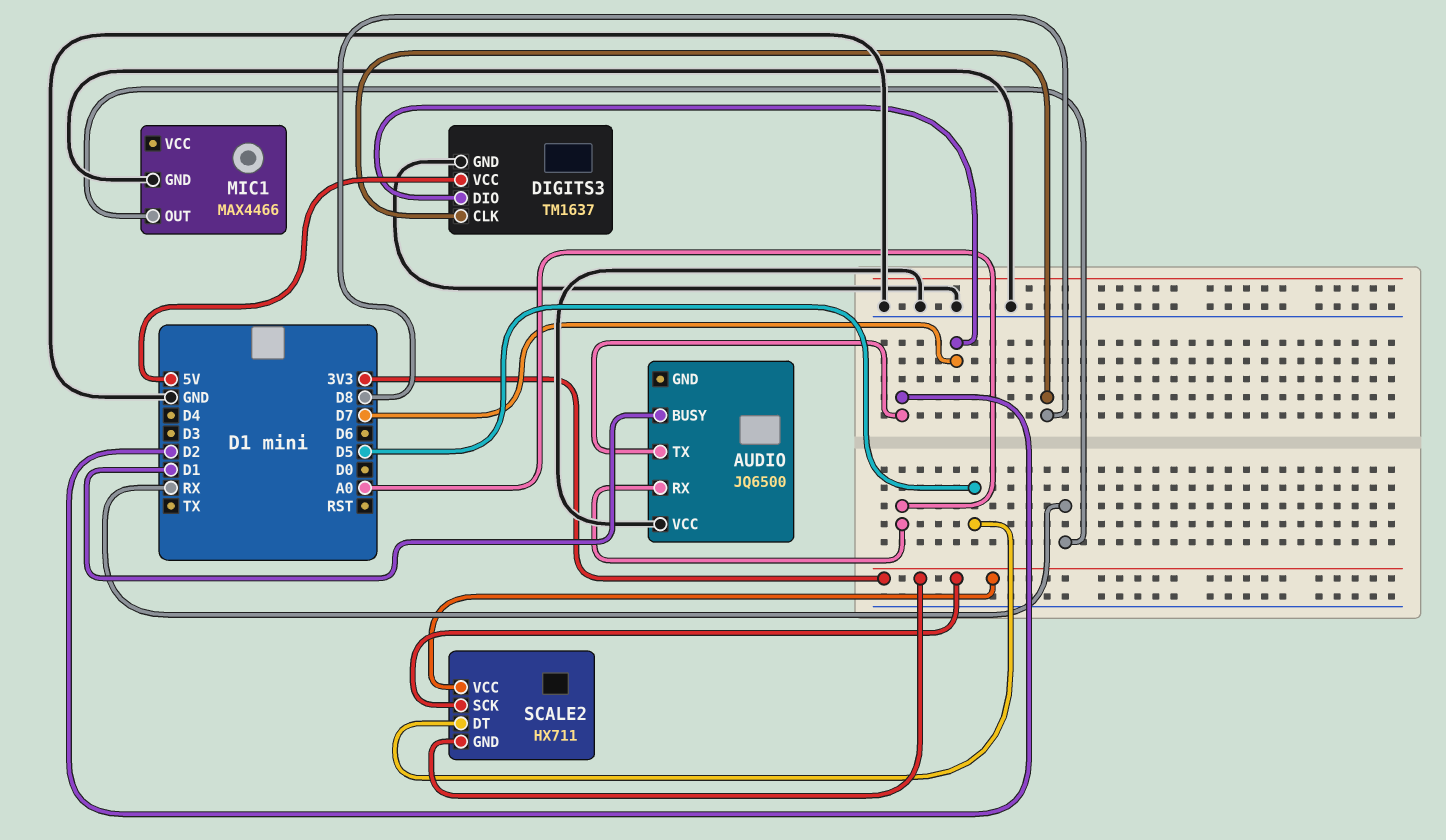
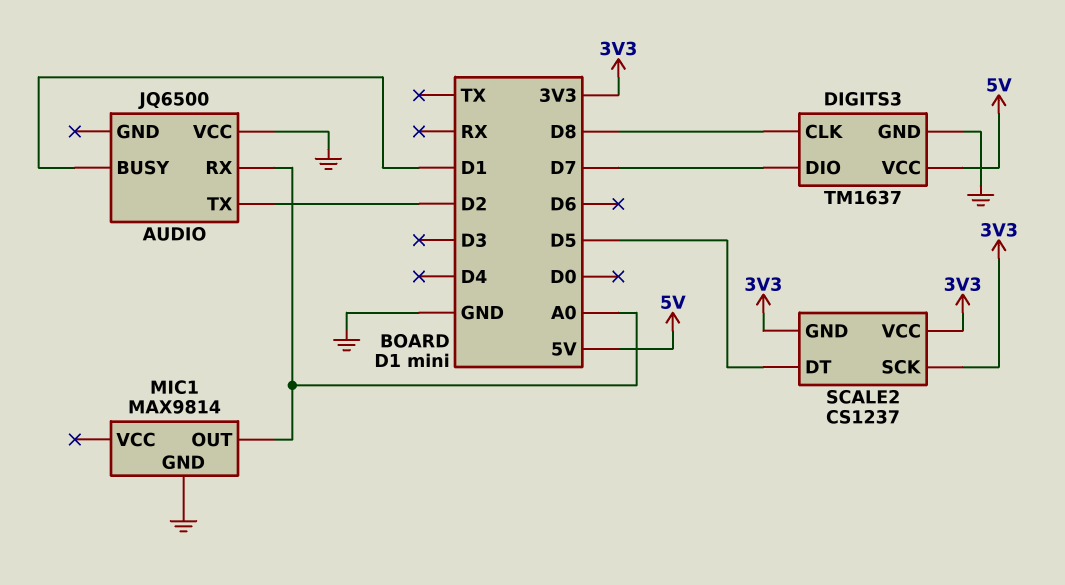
MIC1: MAX4466 -> MAX9814
MIC1 pin OUT: RX -> A0
SCALE2: HX711 -> CS1237

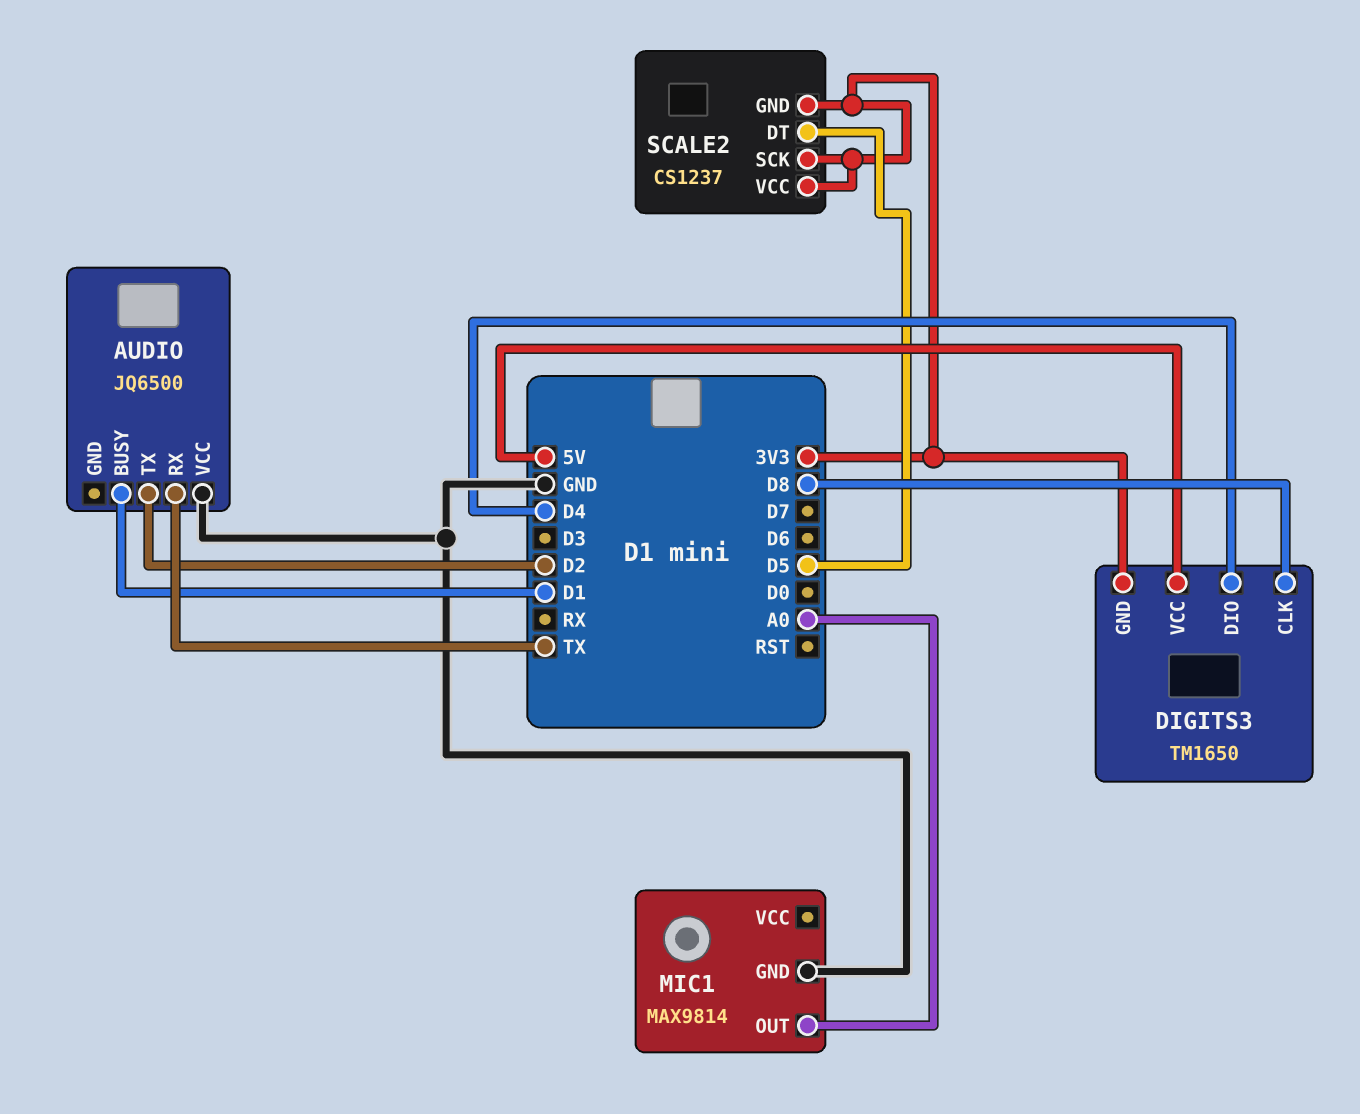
AUDIO pin RX: A0 -> TX
DIGITS3: TM1637 -> TM1650
DIGITS3 pin DIO: D7 -> D4
DIGITS3 pin GND: GND -> 3V3

